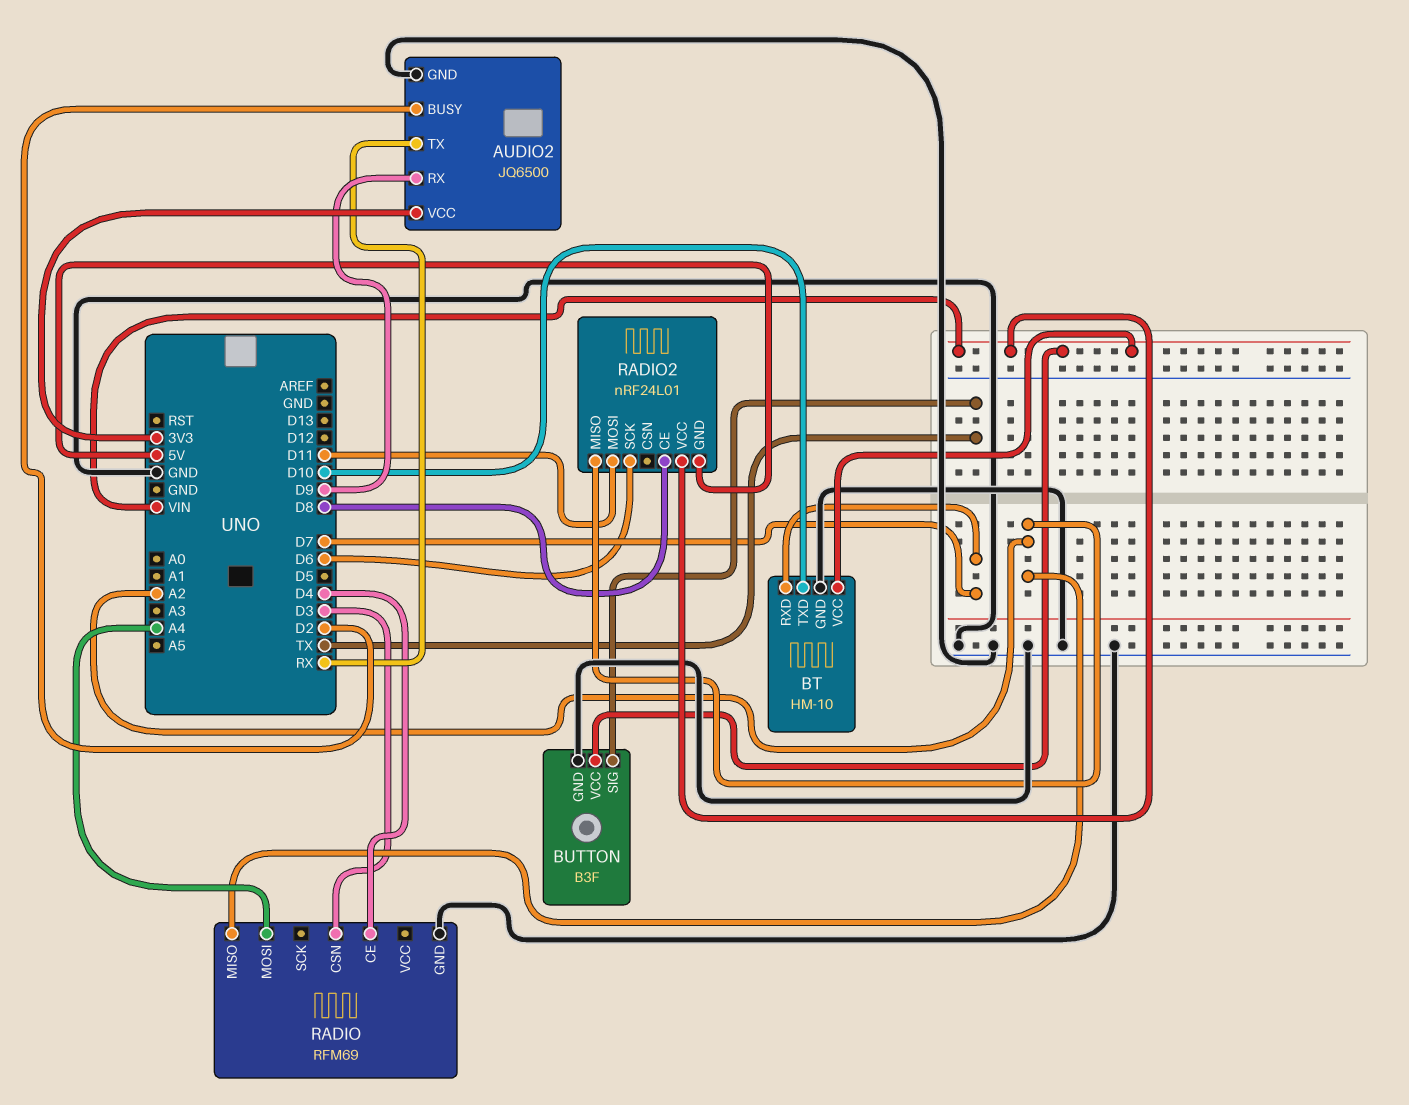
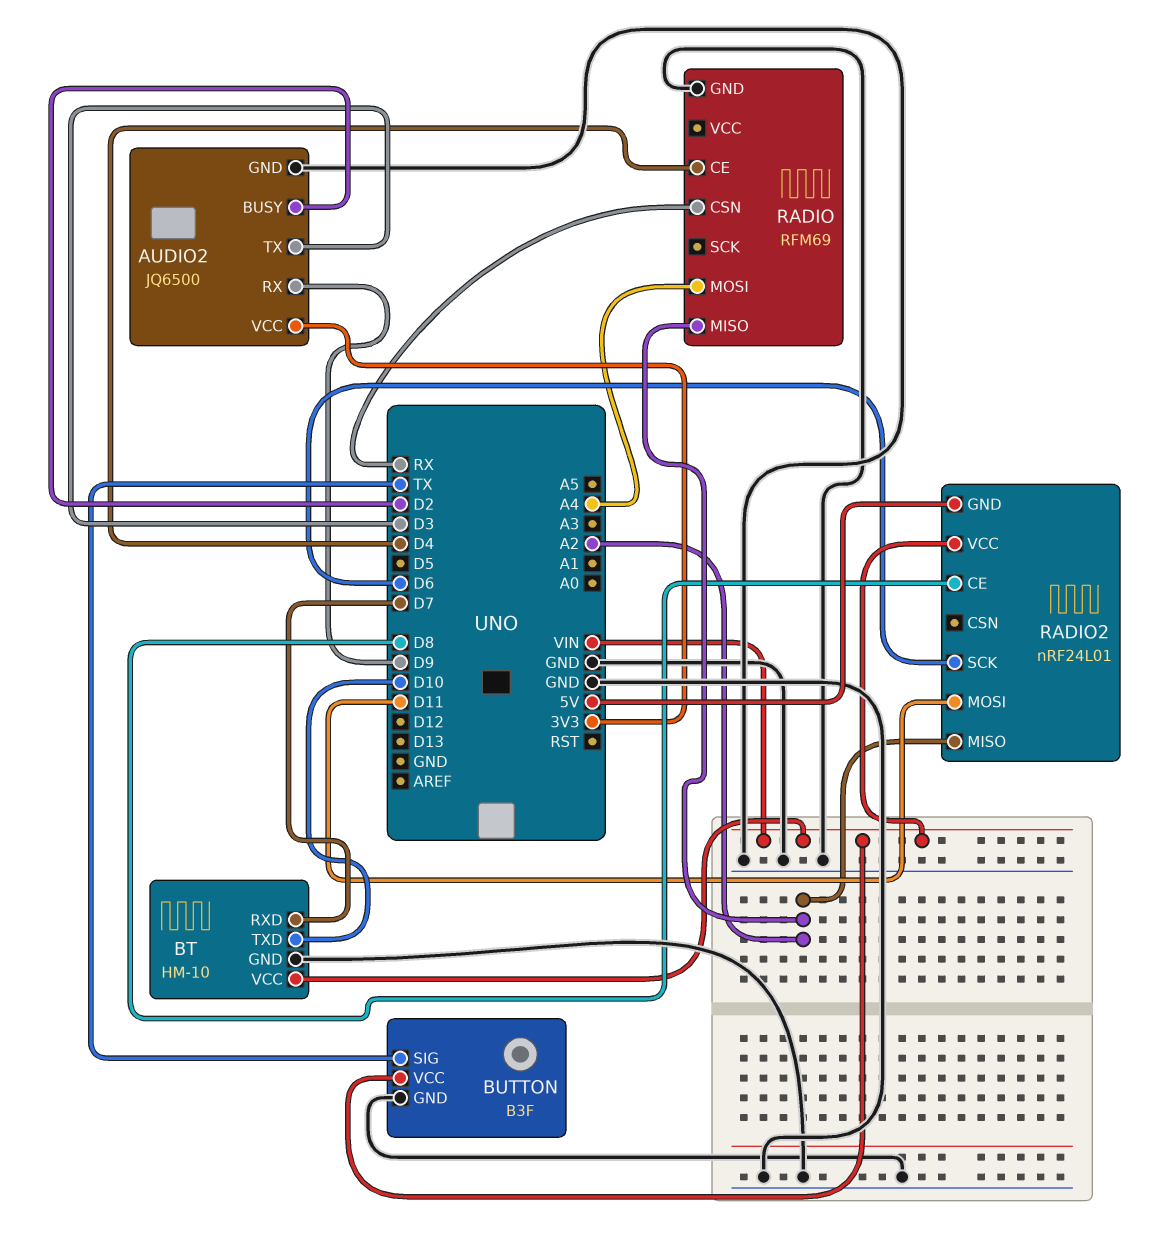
AUDIO2 pin TX: RX -> D3
RADIO pin CSN: D3 -> RX

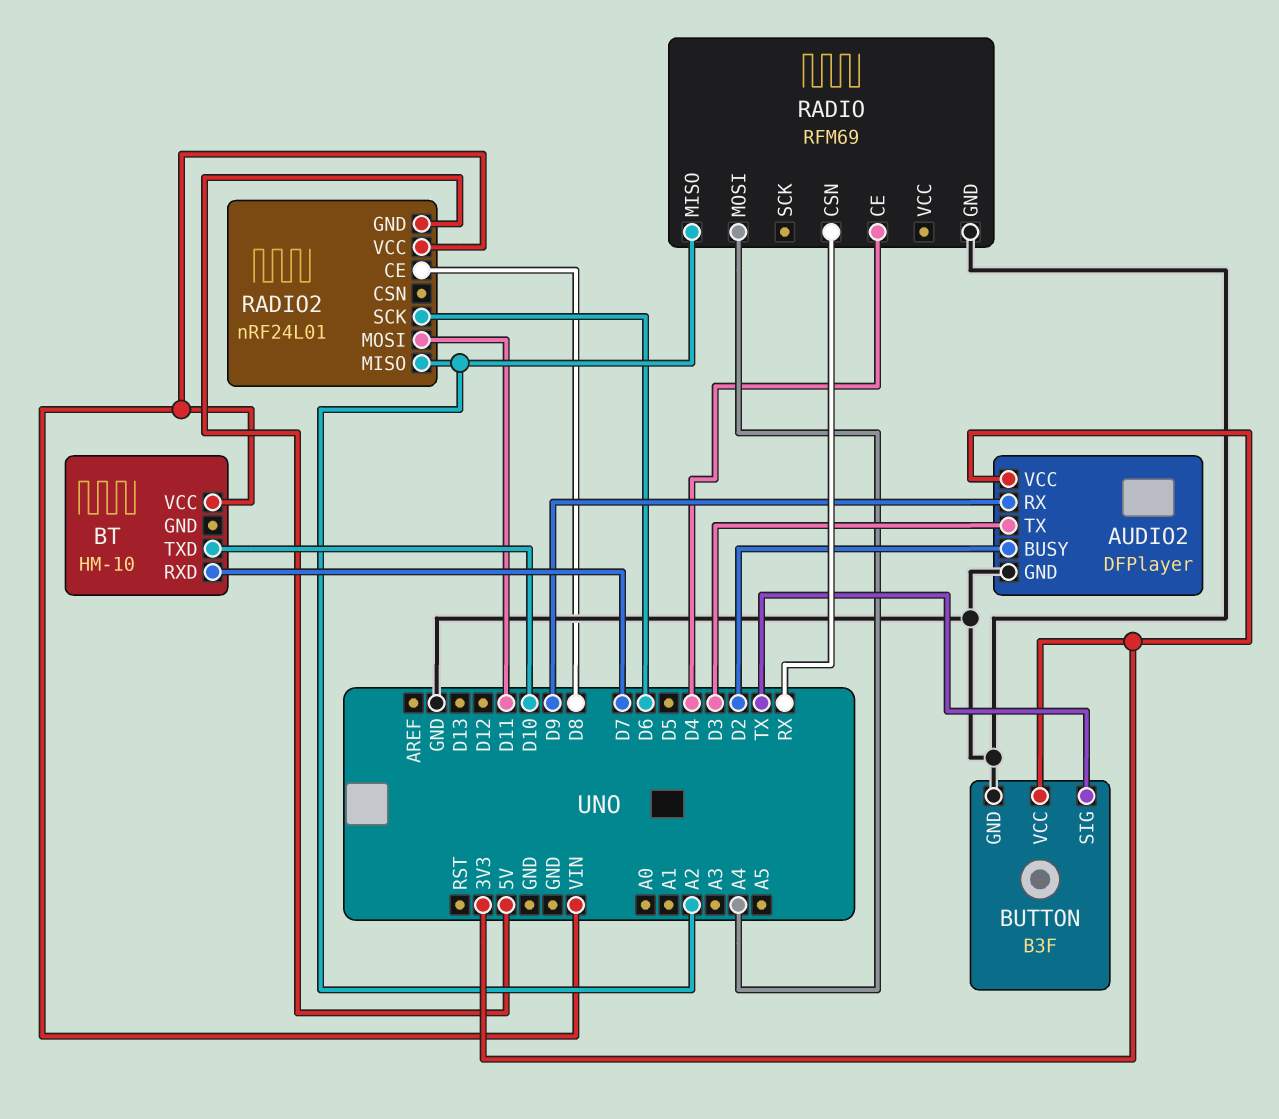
AUDIO2: JQ6500 -> DFPlayer
BT pin GND: GND -> none
BUTTON pin VCC: VIN -> 3V3

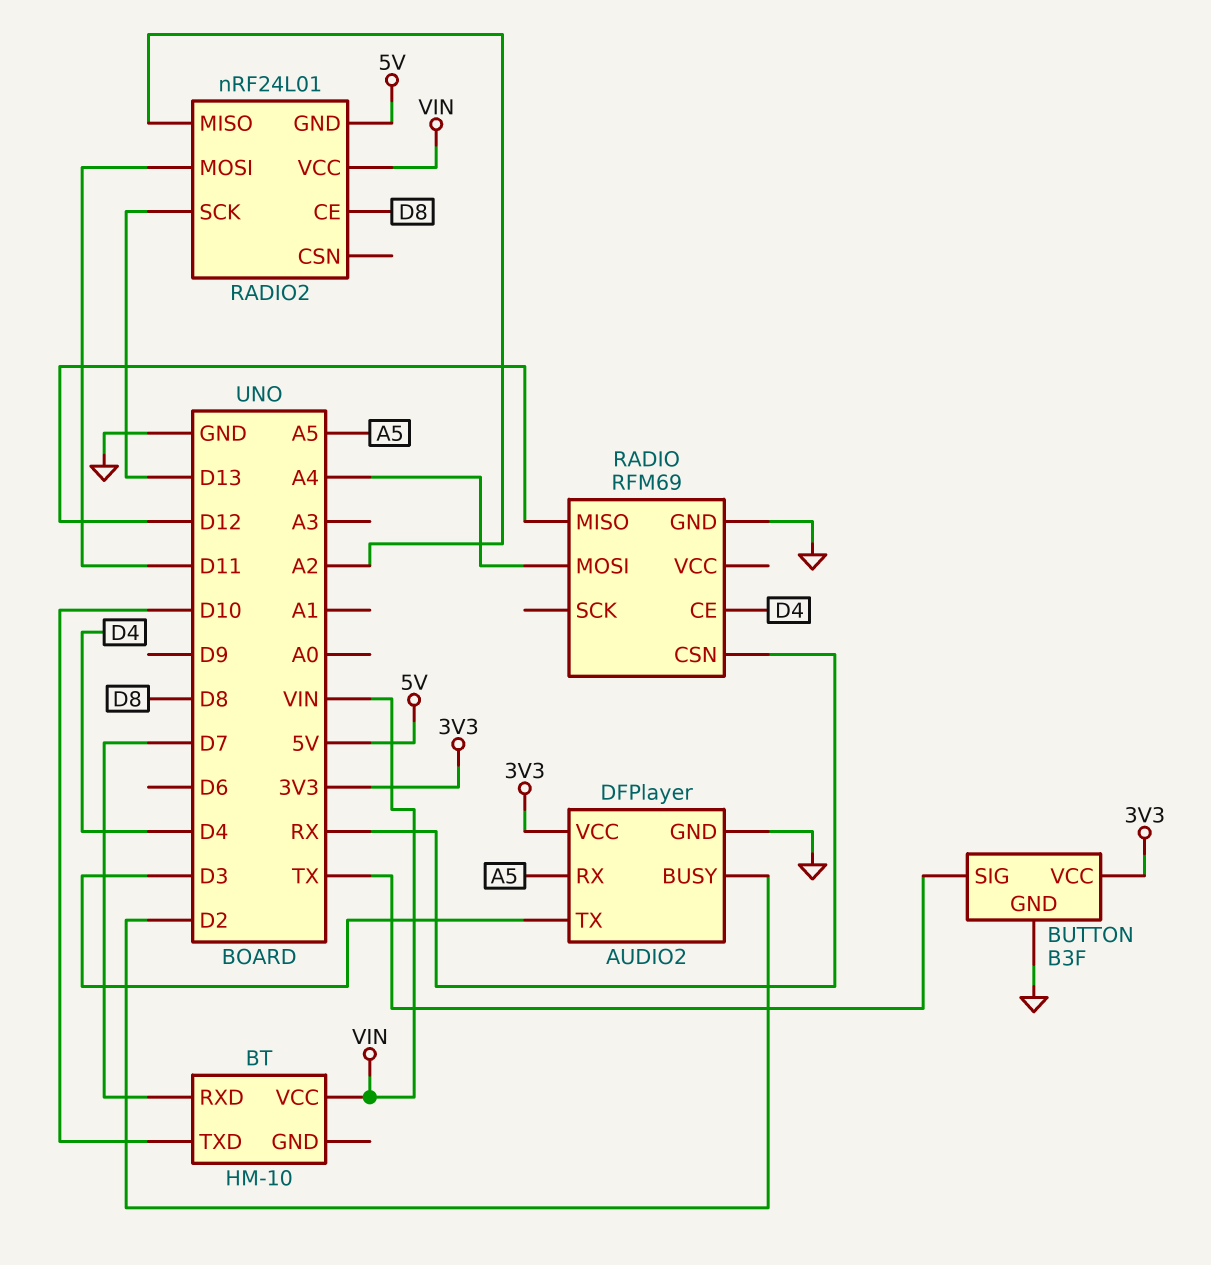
AUDIO2 pin RX: D9 -> A5
RADIO pin MISO: A2 -> D12
RADIO2 pin SCK: D6 -> D13

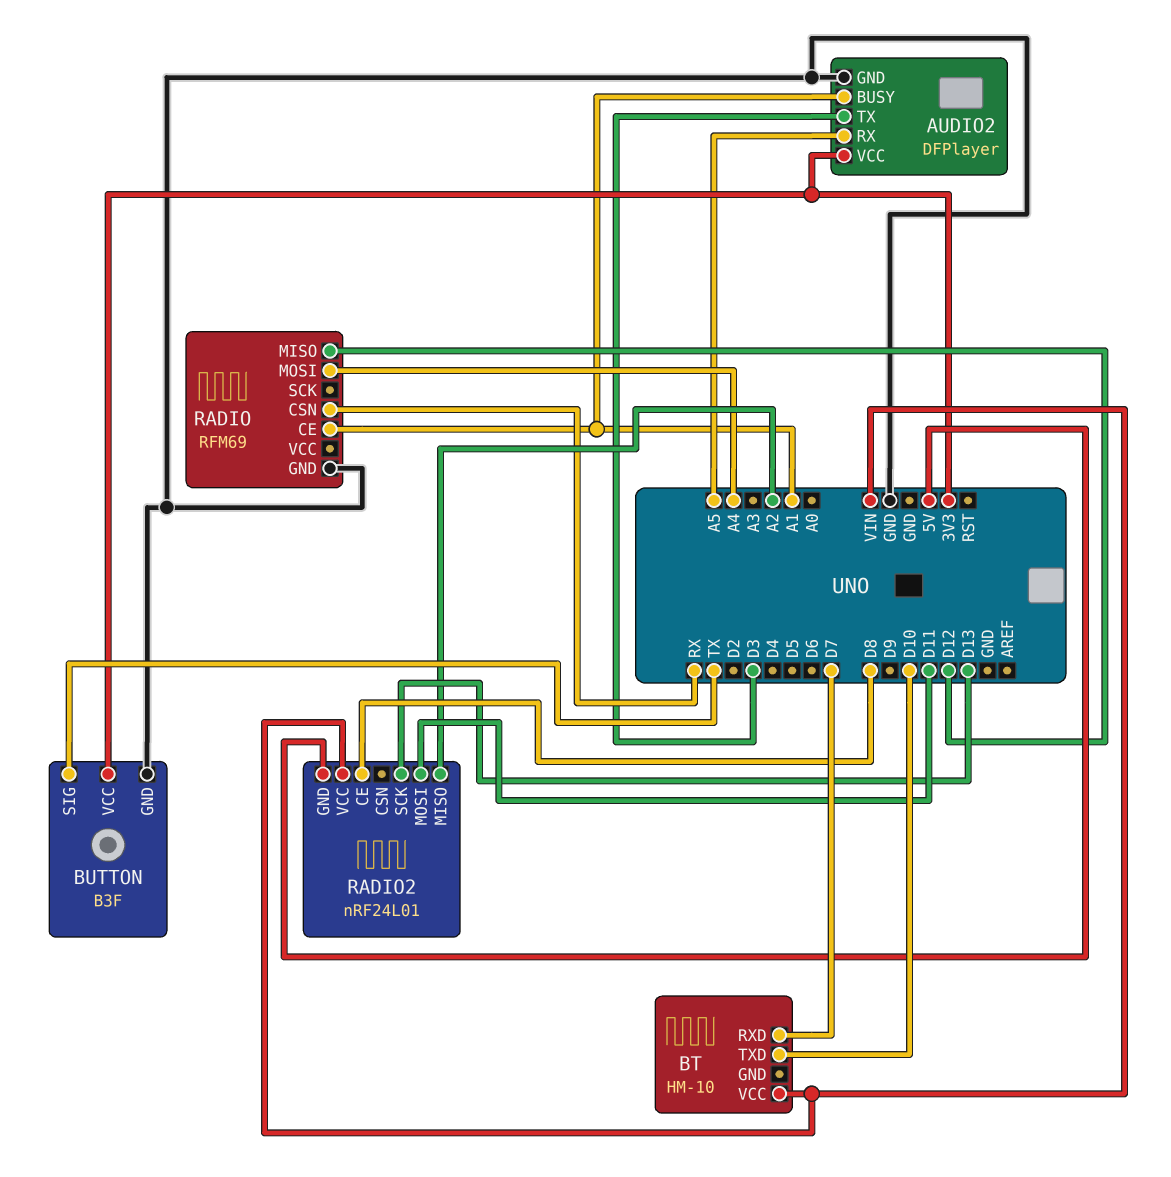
AUDIO2 pin BUSY: D2 -> A1
RADIO pin CE: D4 -> A1

